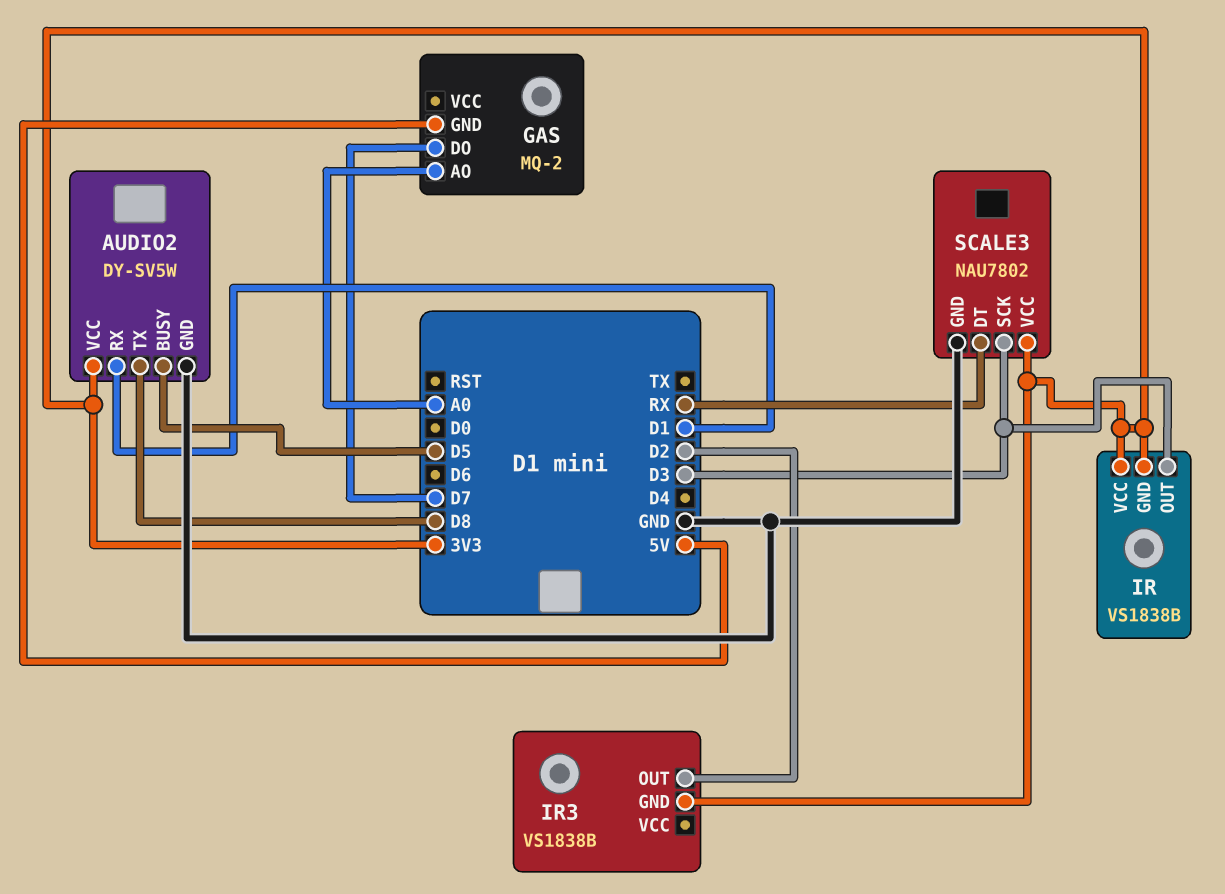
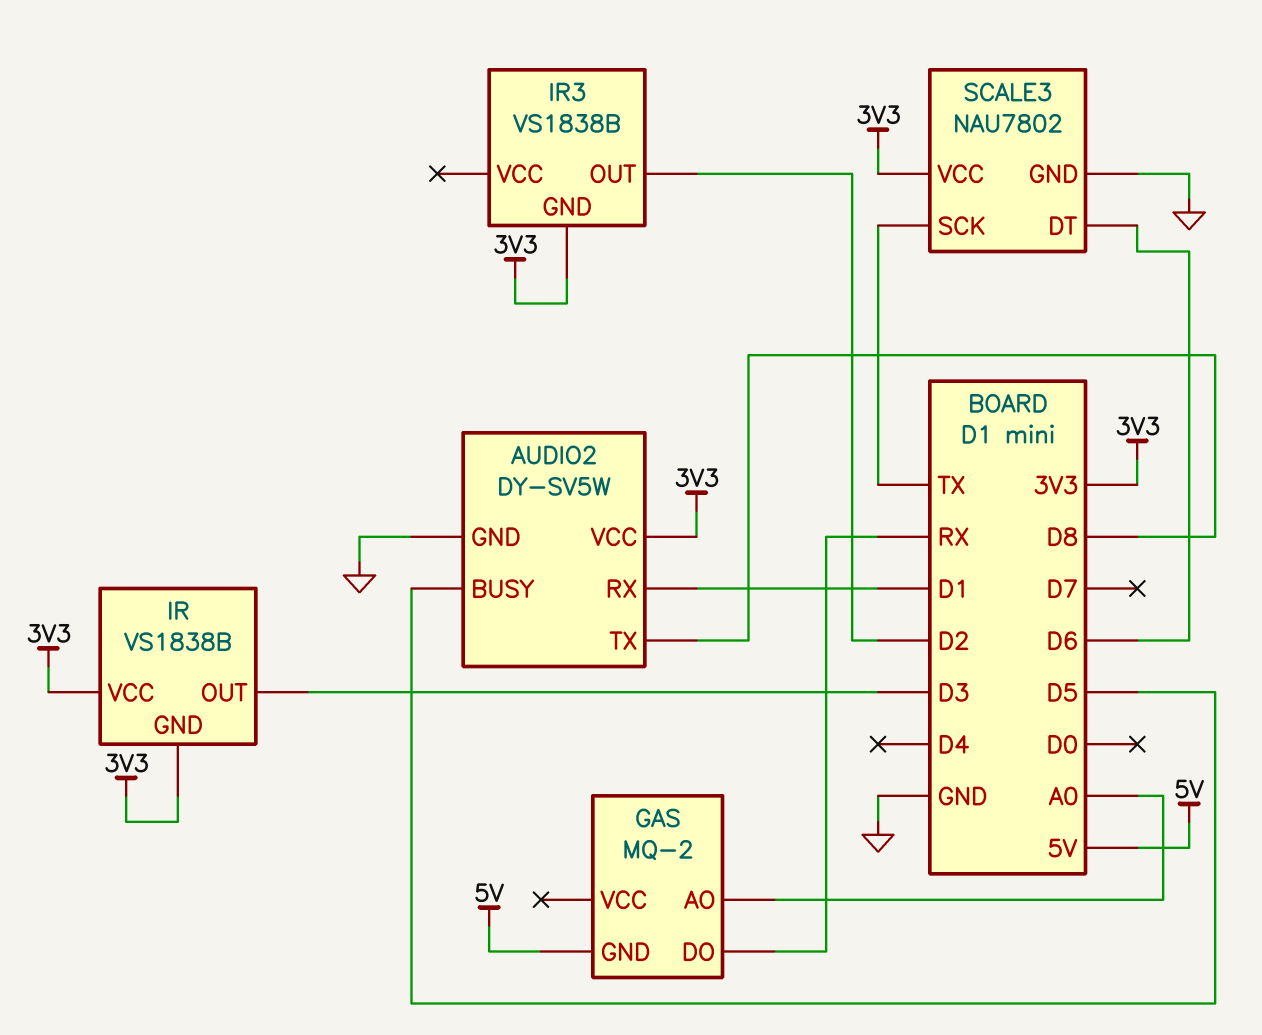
GAS pin DO: D7 -> RX
SCALE3 pin DT: RX -> D6
SCALE3 pin SCK: D3 -> TX

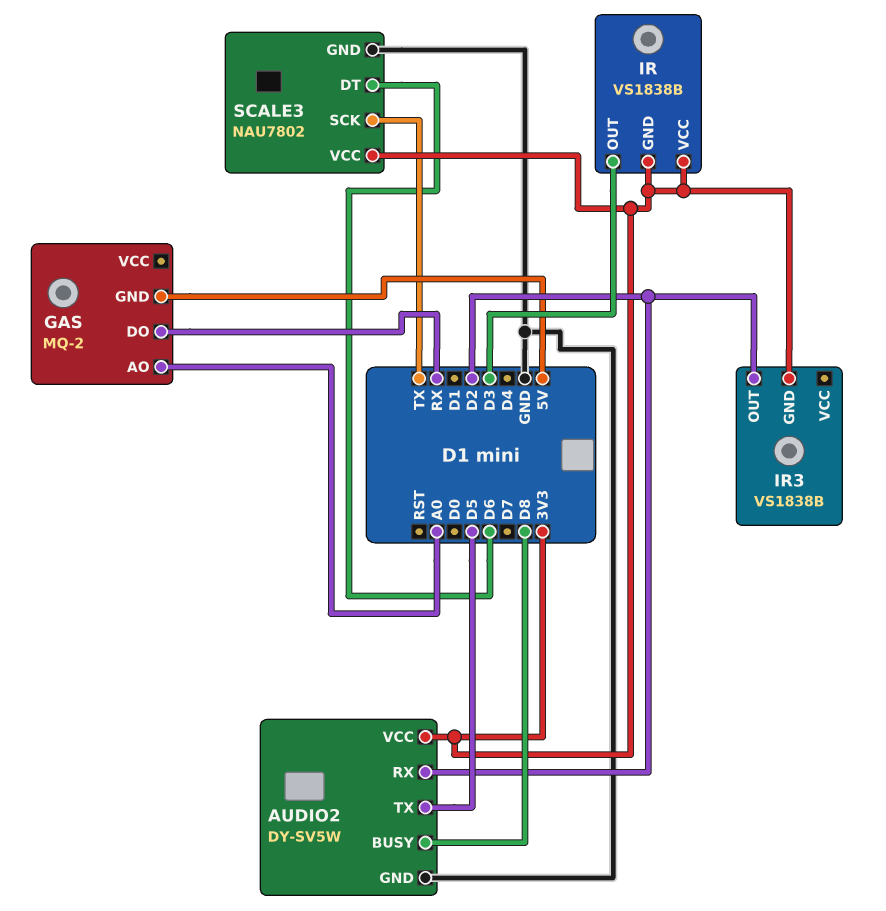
AUDIO2 pin BUSY: D5 -> D8
AUDIO2 pin RX: D1 -> D2
AUDIO2 pin TX: D8 -> D5

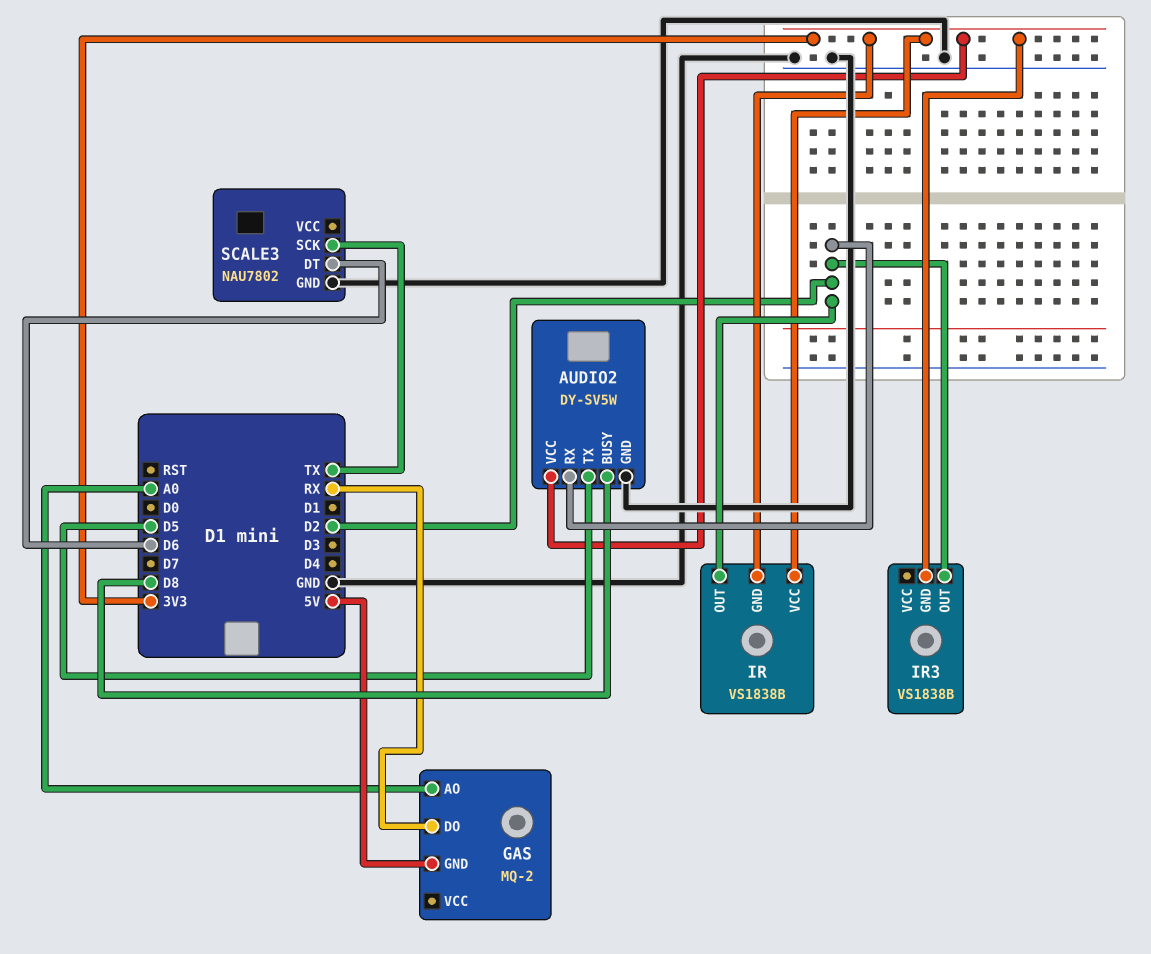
IR pin OUT: D3 -> D2
SCALE3 pin VCC: 3V3 -> none

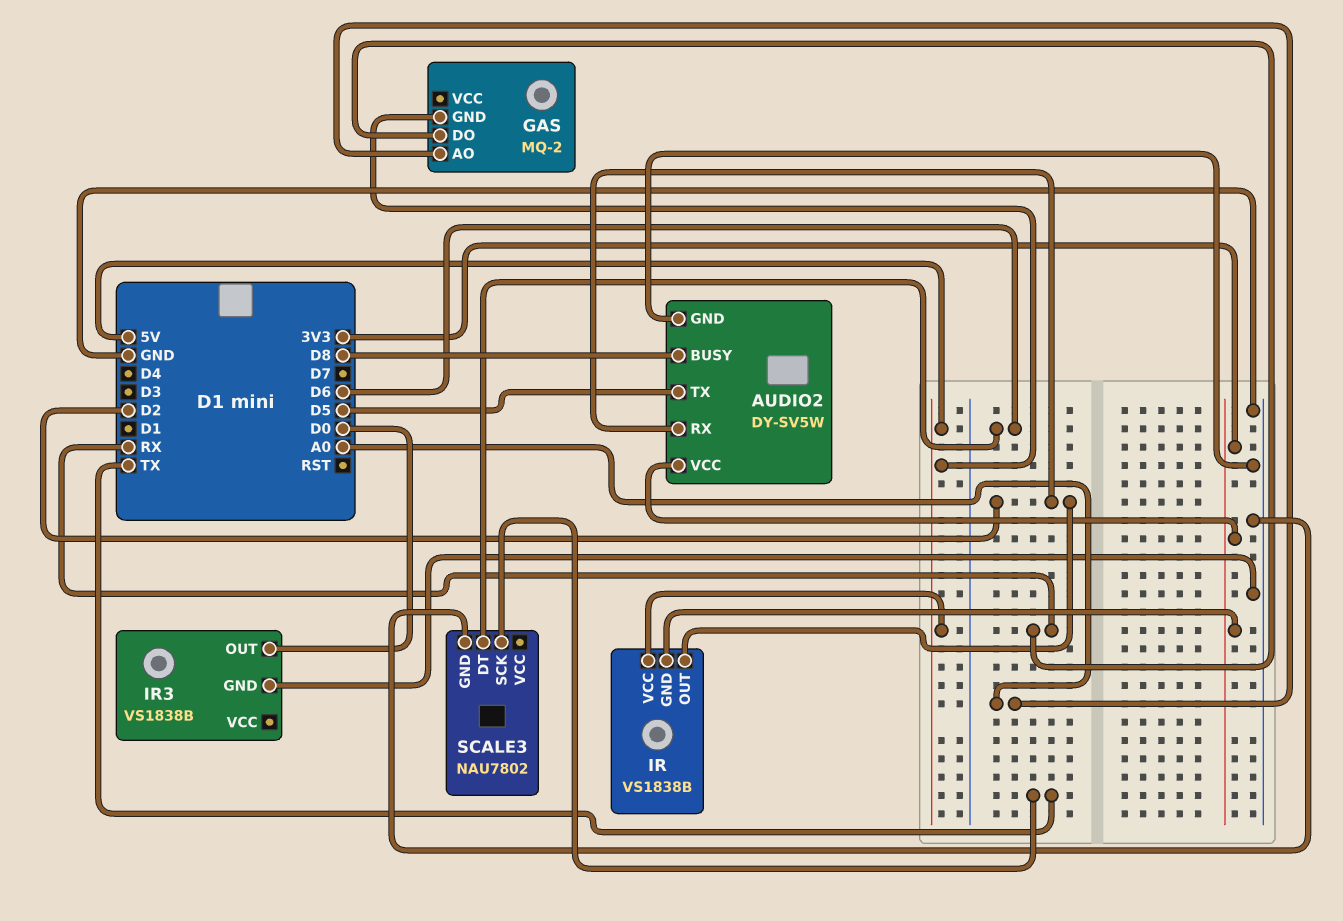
IR pin VCC: 3V3 -> 5V
IR3 pin GND: 3V3 -> GND
IR3 pin OUT: D2 -> D0

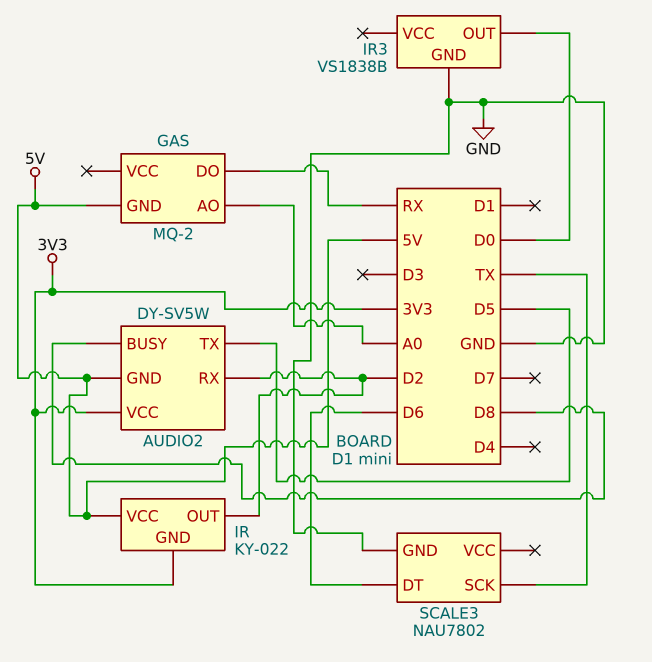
AUDIO2 pin GND: GND -> 5V
IR: VS1838B -> KY-022

